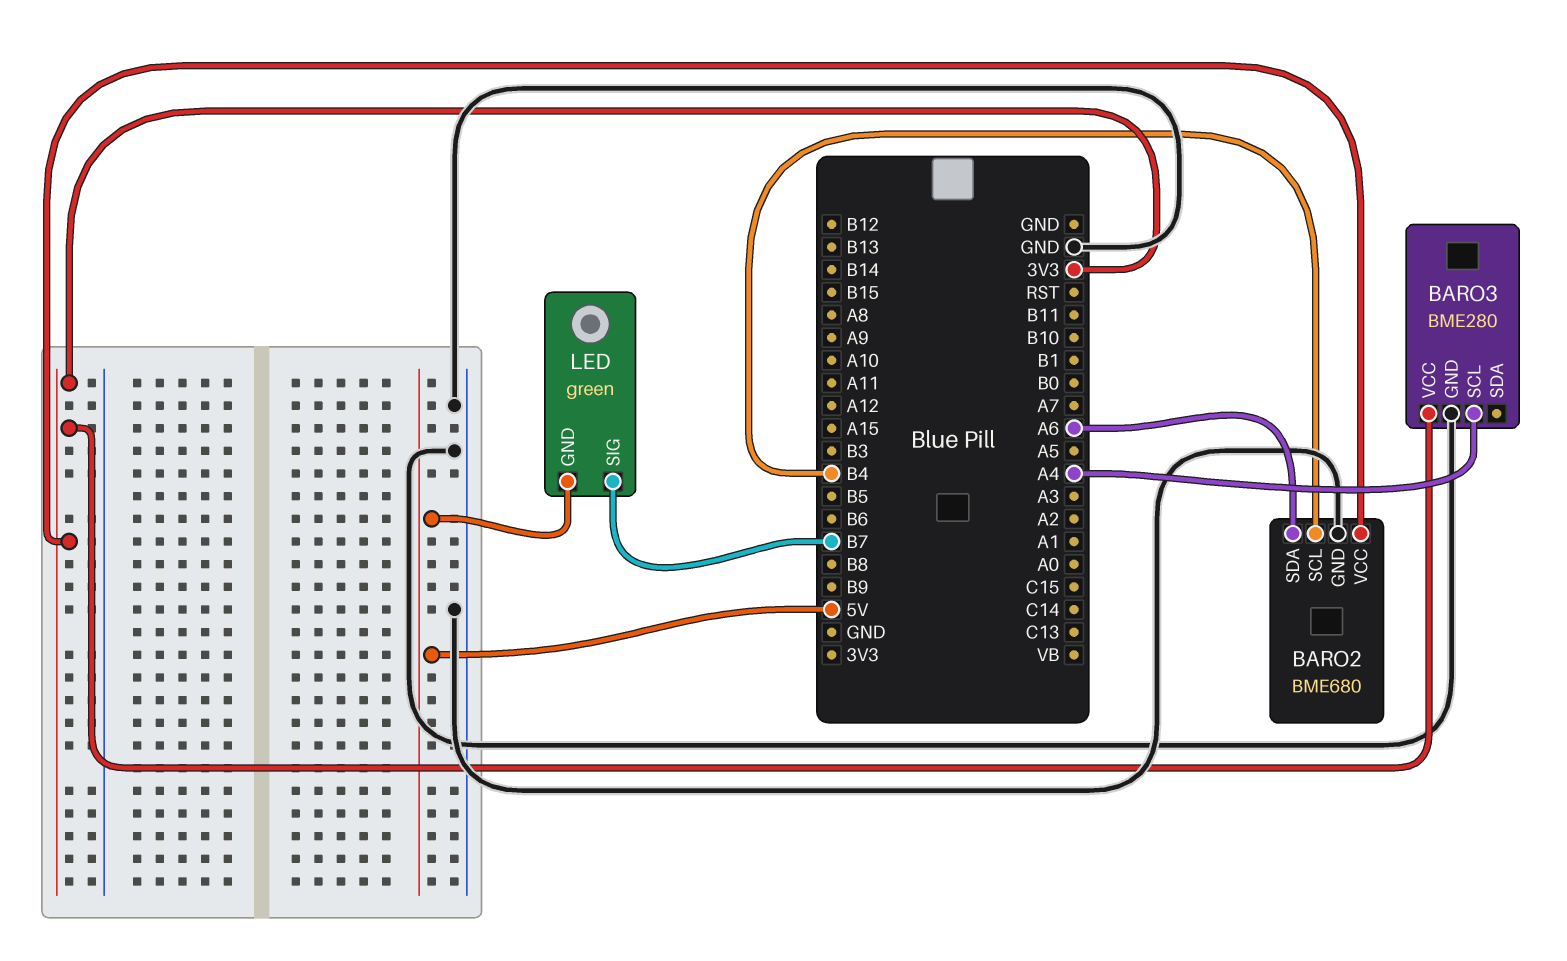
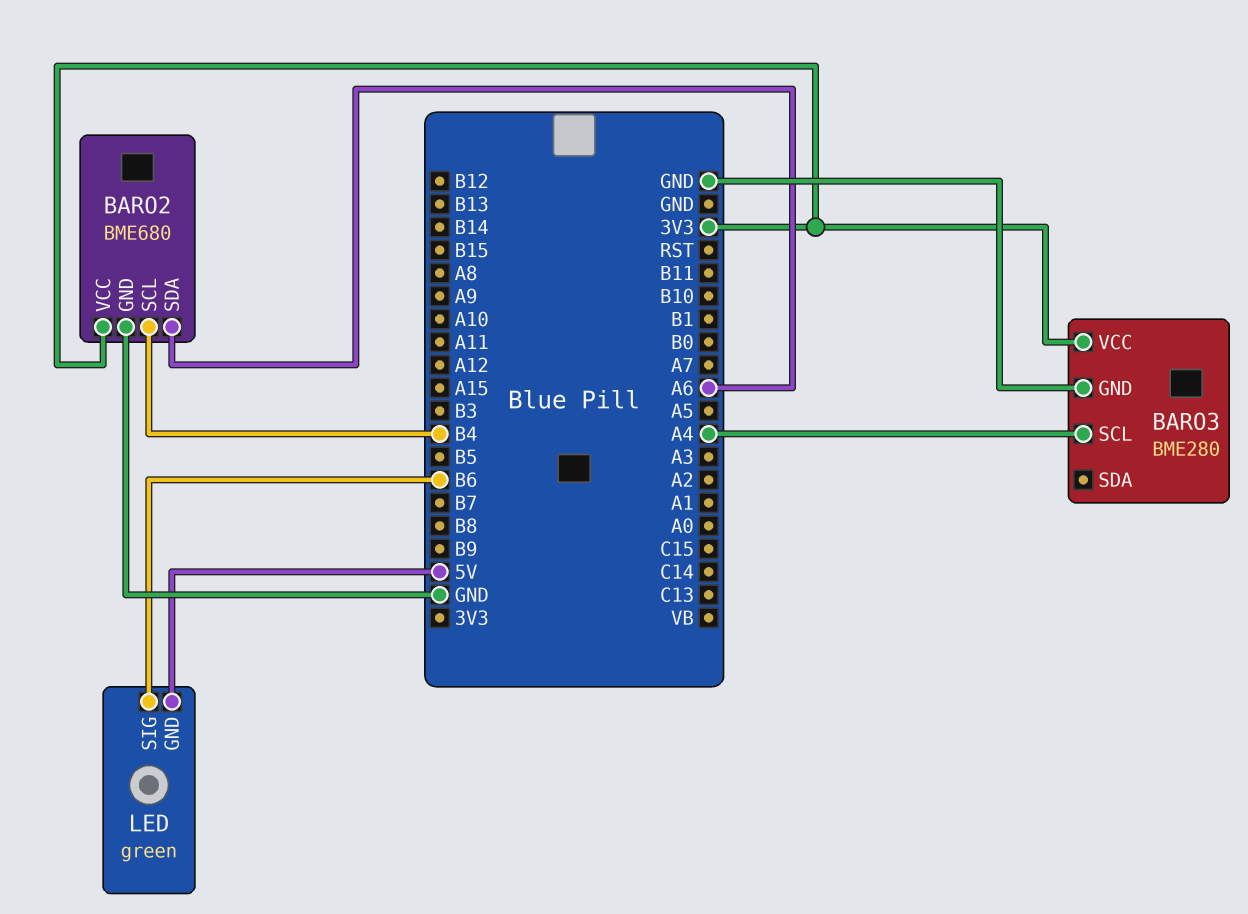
LED pin SIG: B7 -> B6

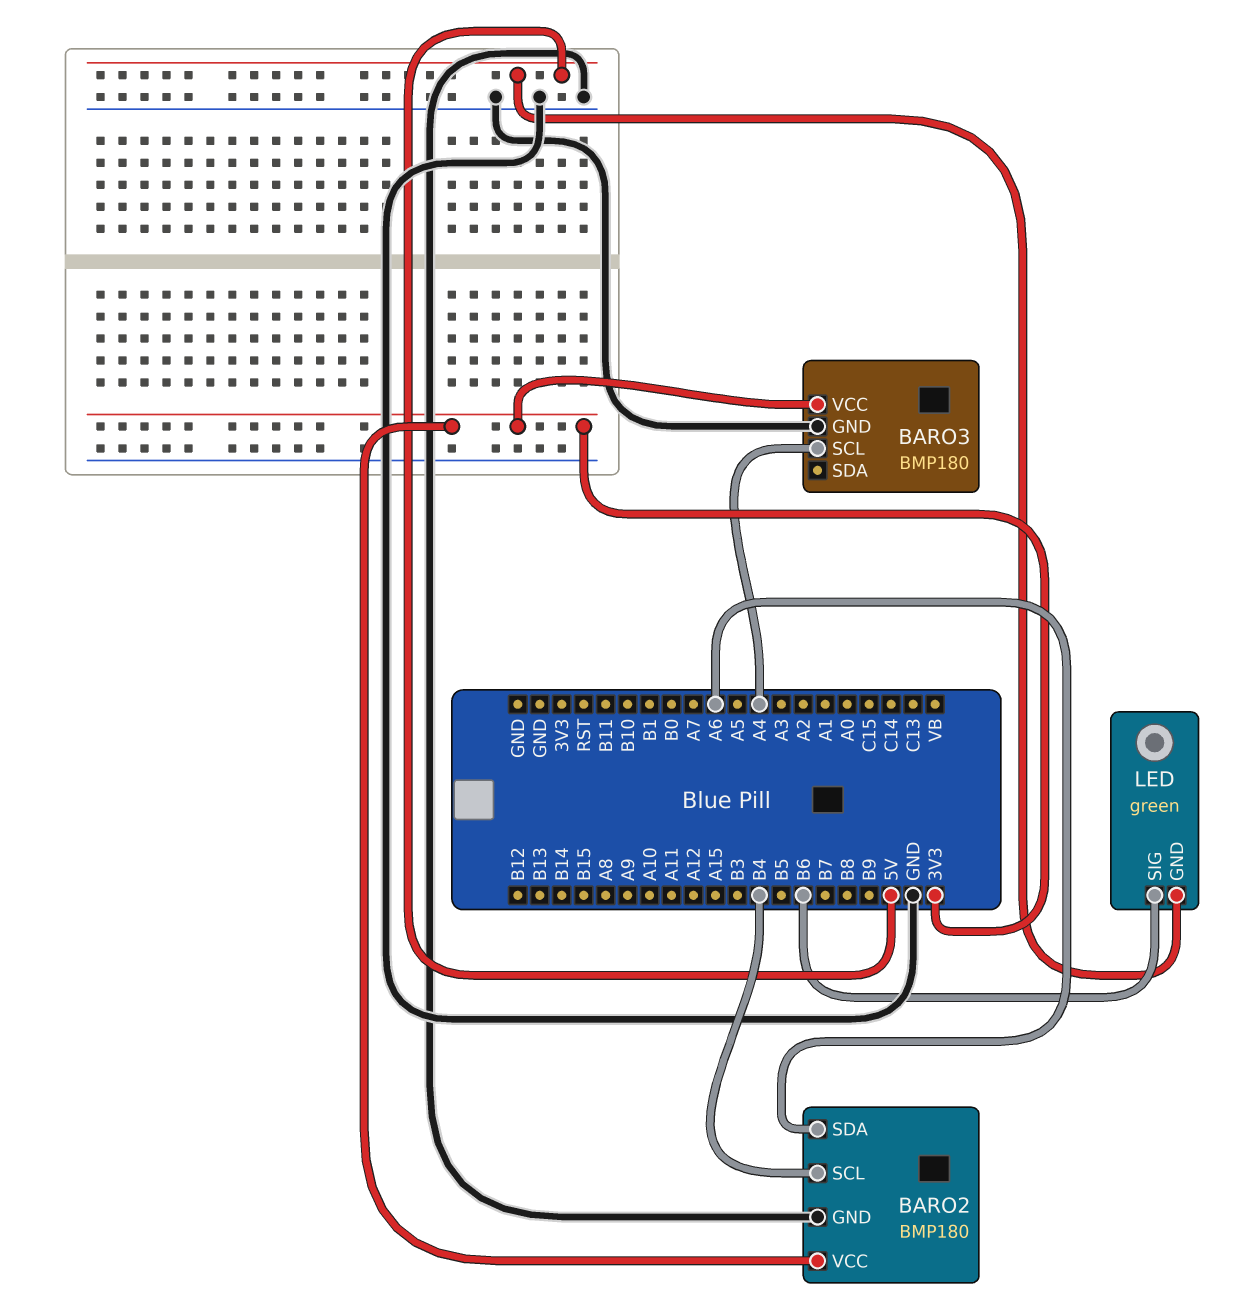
BARO2: BME680 -> BMP180
BARO3: BME280 -> BMP180

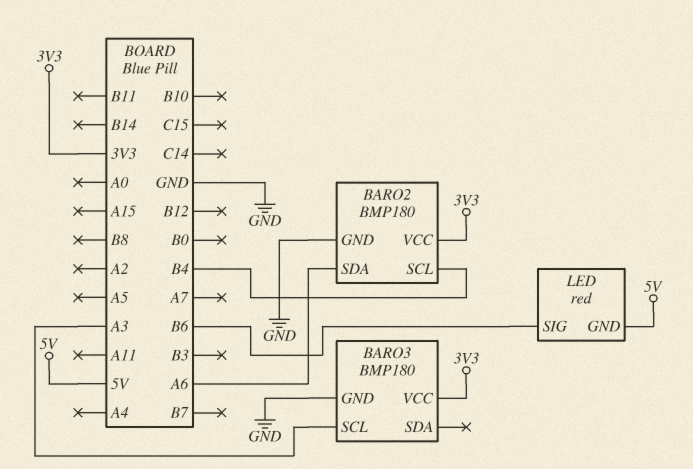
BARO3 pin SCL: A4 -> A3
LED: green -> red

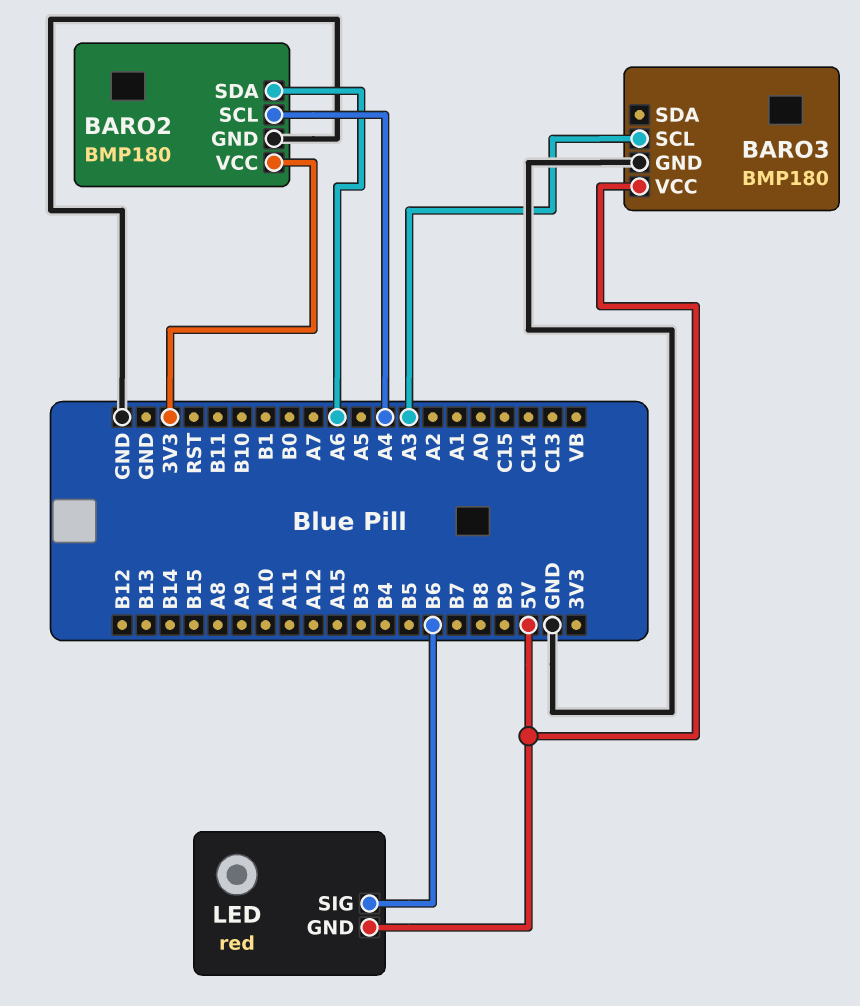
BARO2 pin SCL: B4 -> A4
BARO3 pin VCC: 3V3 -> 5V

